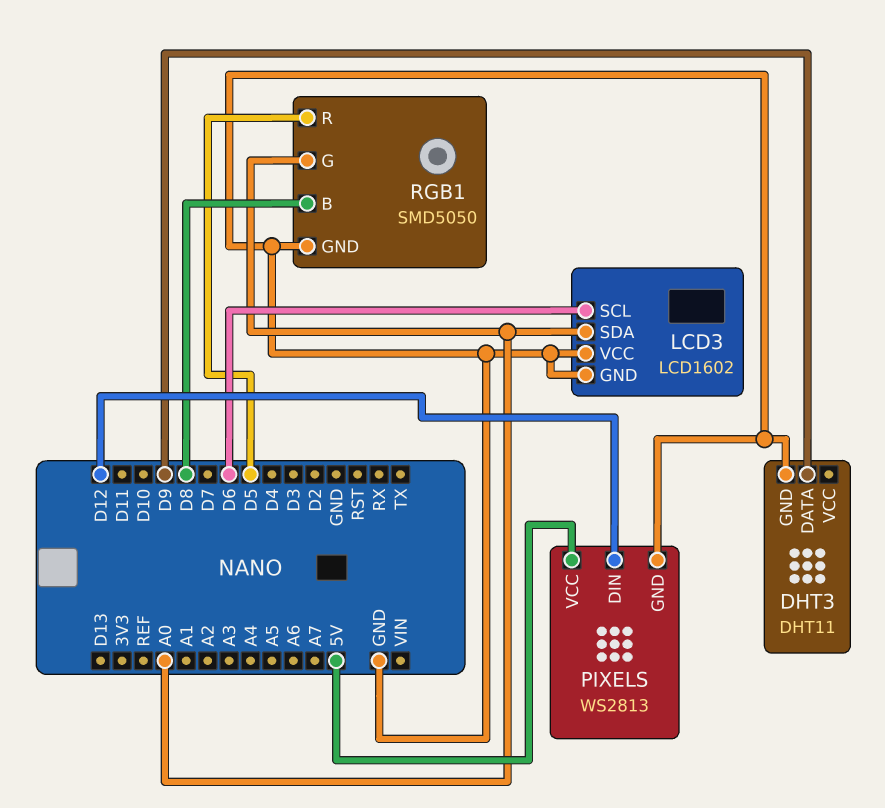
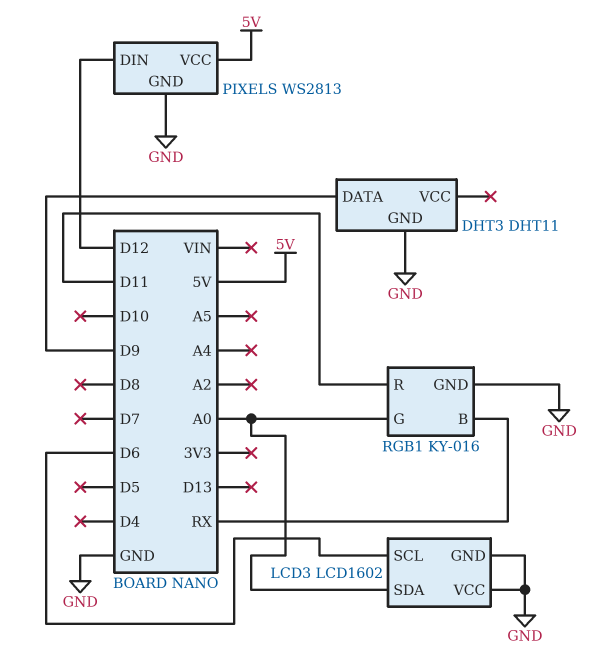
RGB1: SMD5050 -> KY-016
RGB1 pin B: D8 -> RX
RGB1 pin R: D5 -> D11

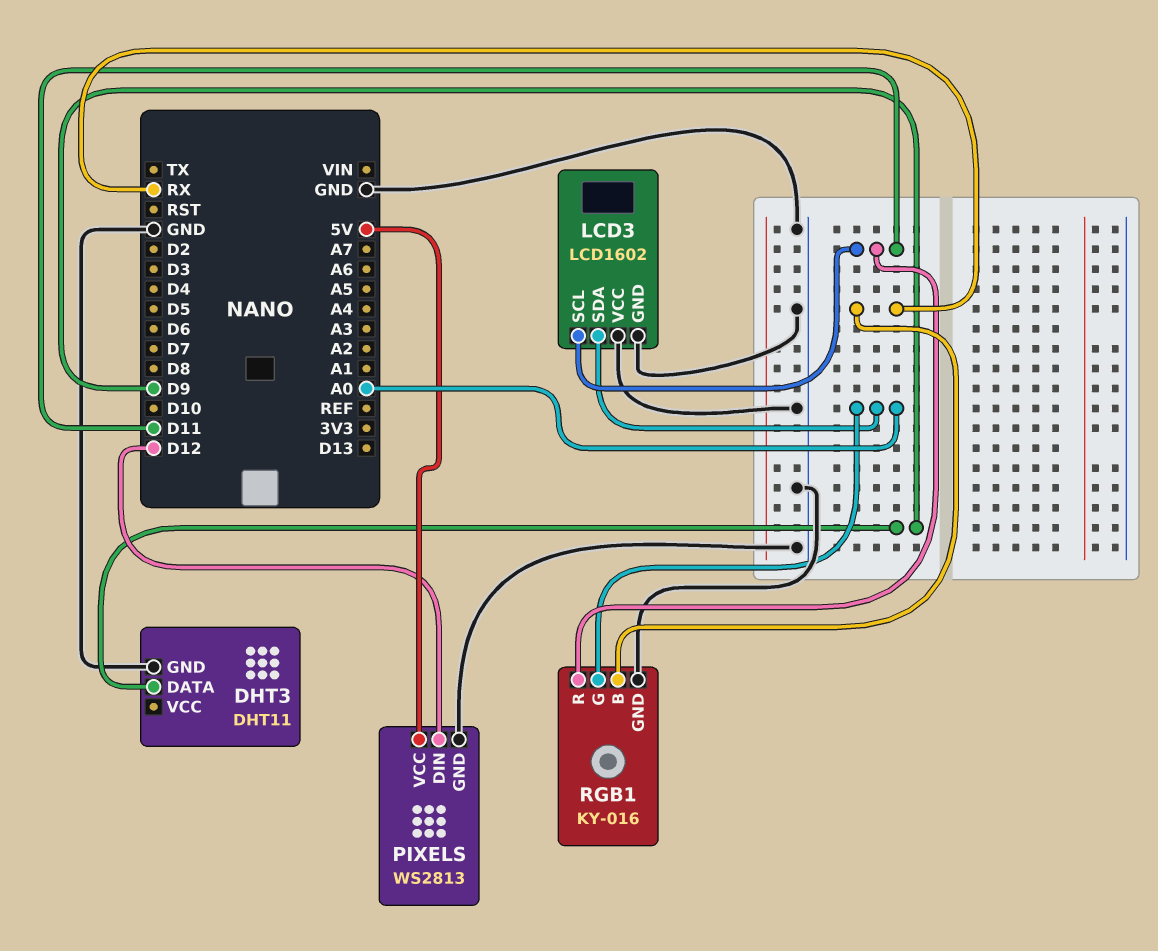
LCD3 pin SCL: D6 -> D11

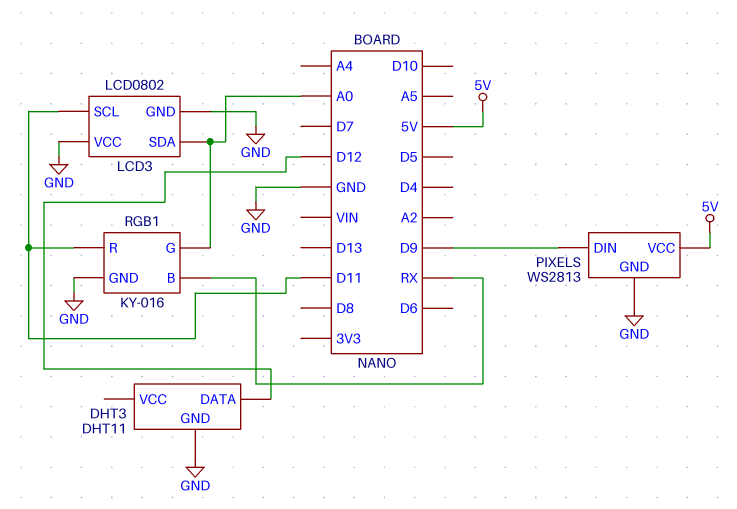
DHT3 pin DATA: D9 -> D12
LCD3: LCD1602 -> LCD0802
PIXELS pin DIN: D12 -> D9

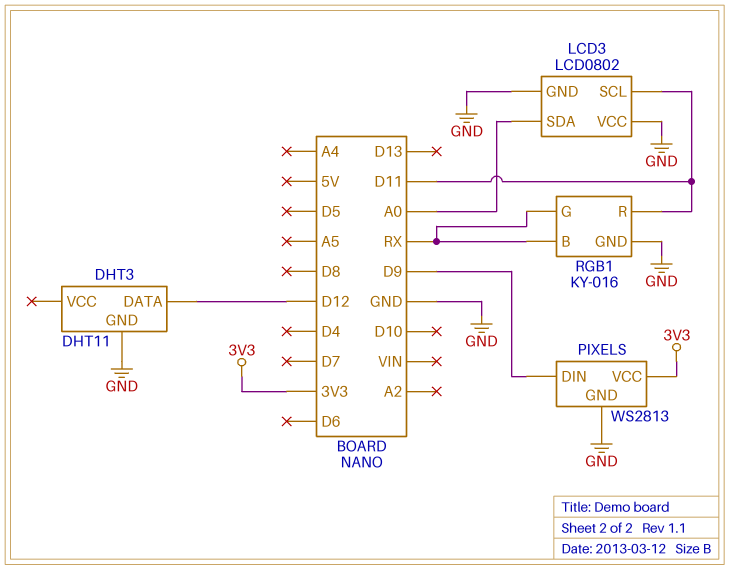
PIXELS pin VCC: 5V -> 3V3
RGB1 pin G: A0 -> RX

